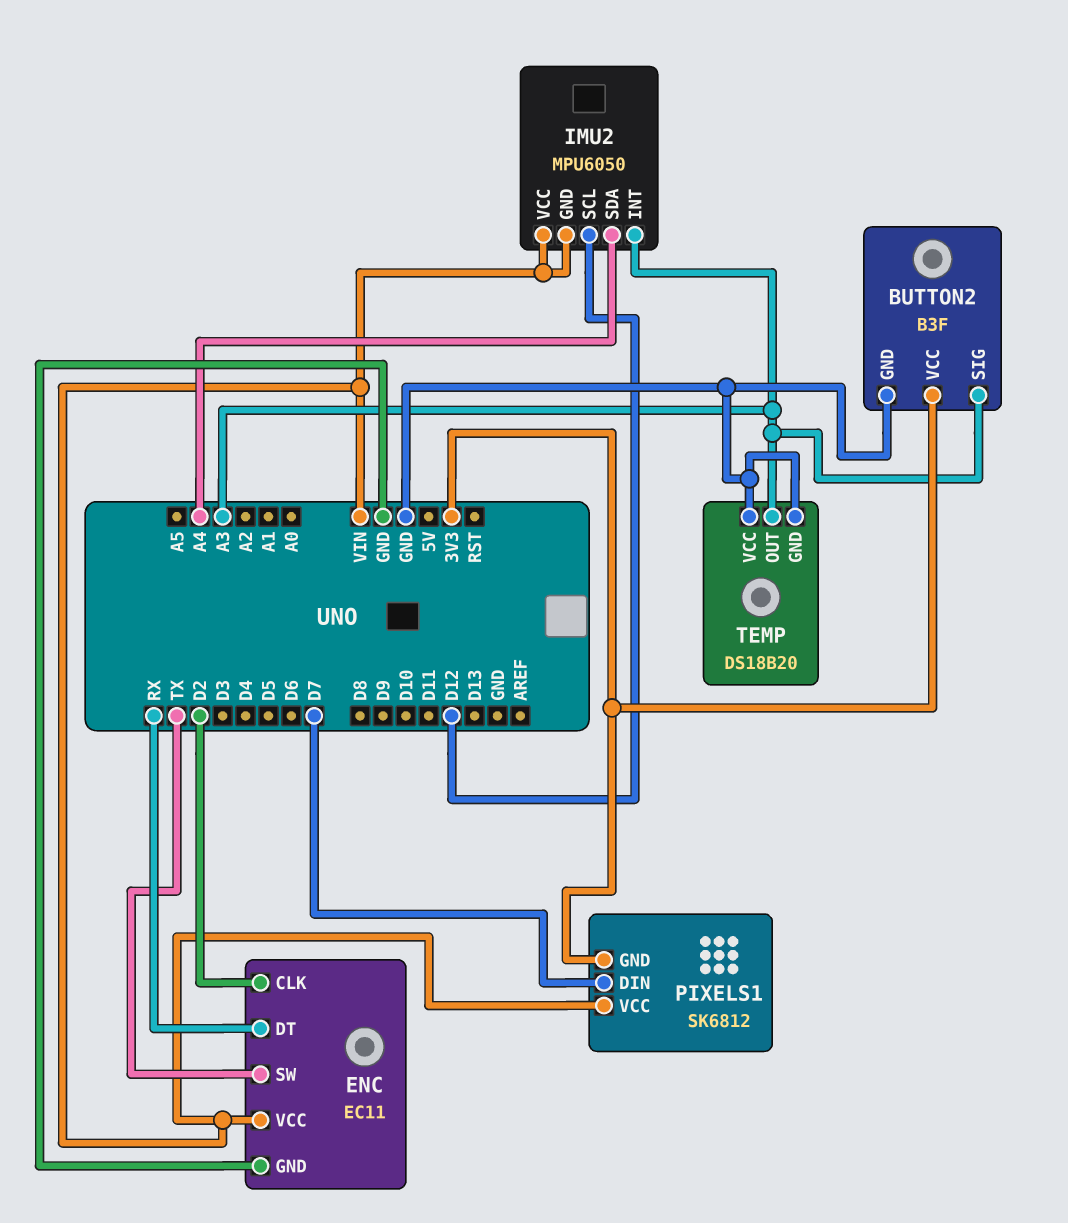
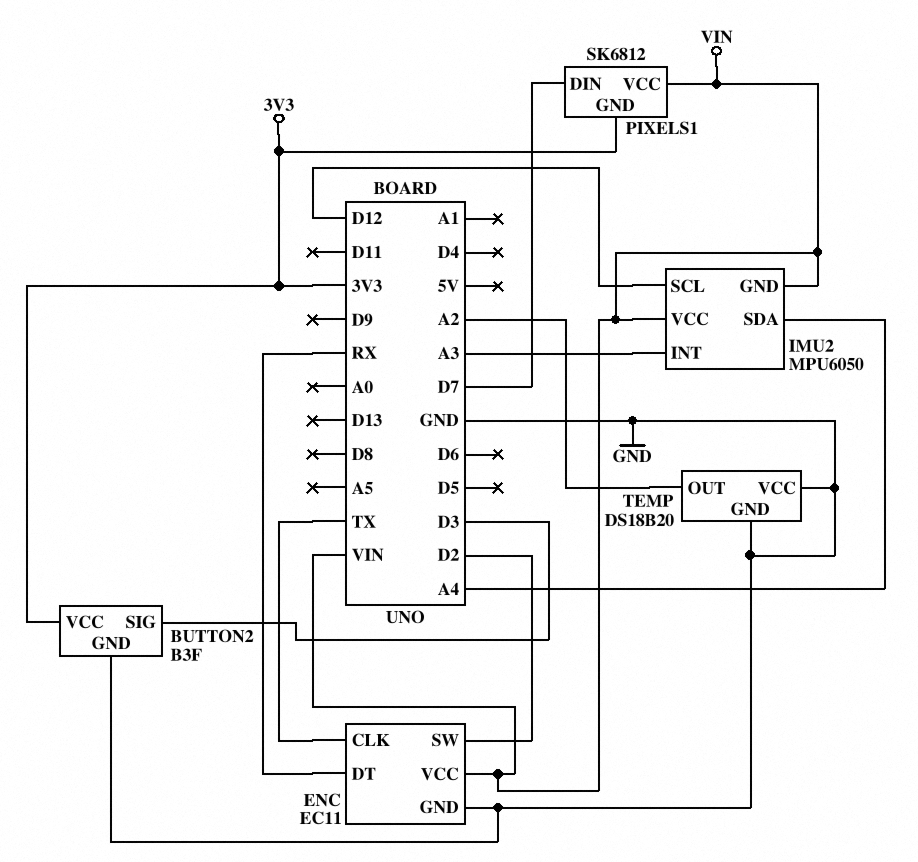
BUTTON2 pin SIG: A3 -> D3
ENC pin CLK: D2 -> TX
ENC pin SW: TX -> D2
TEMP pin OUT: A3 -> A2

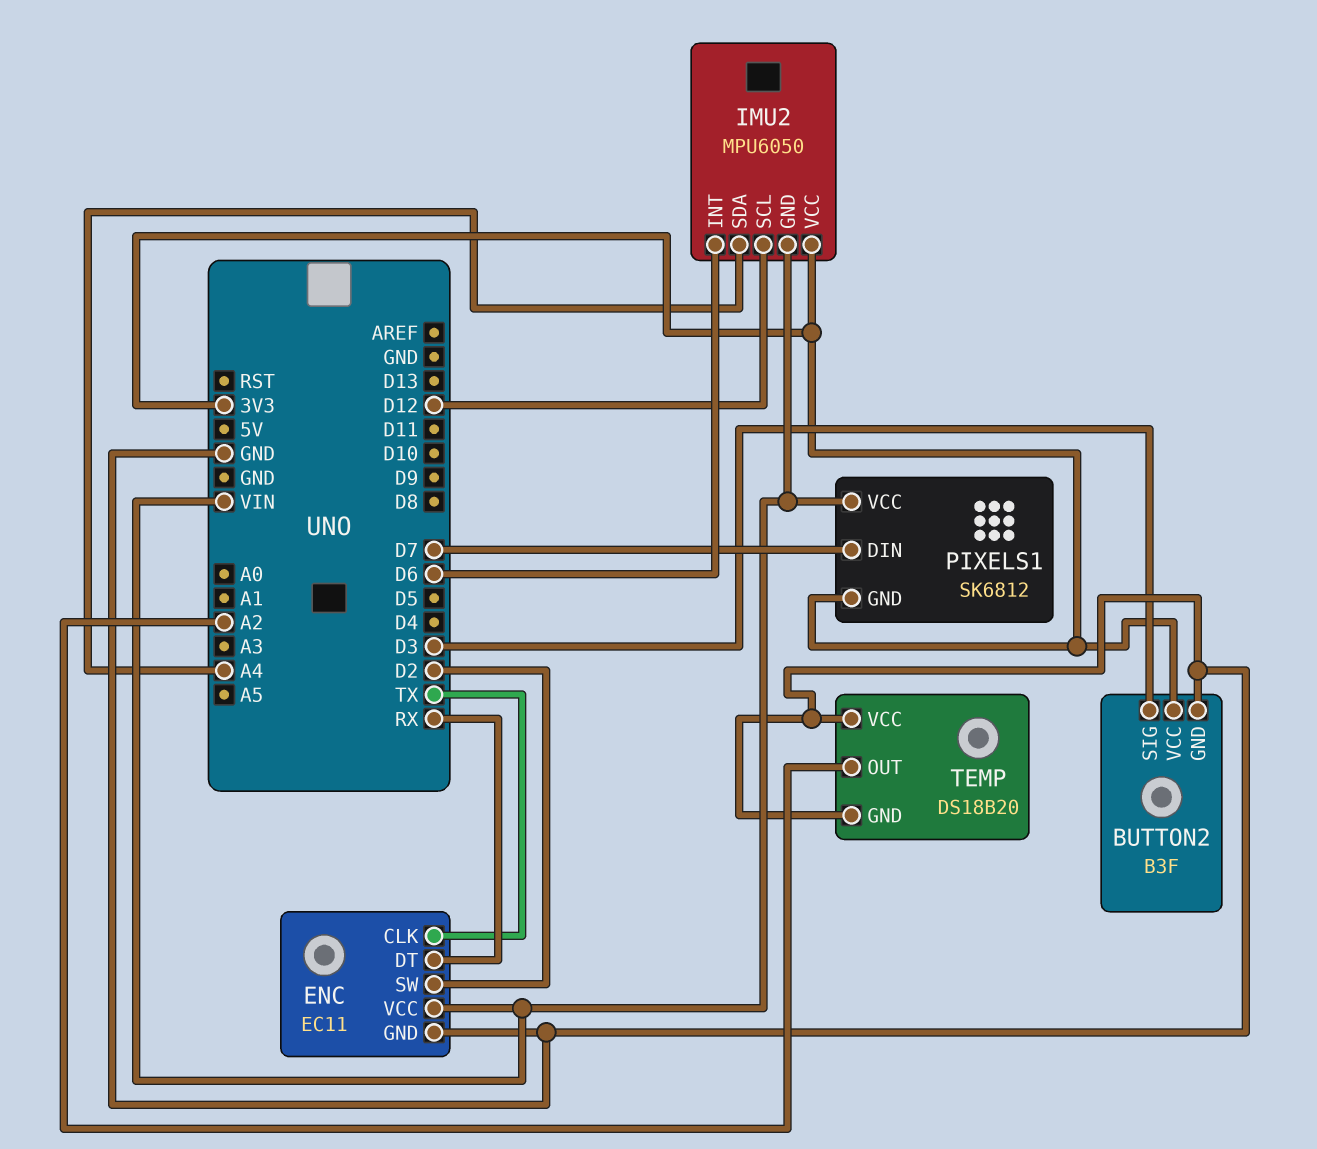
IMU2 pin INT: A3 -> D6
IMU2 pin VCC: VIN -> 3V3

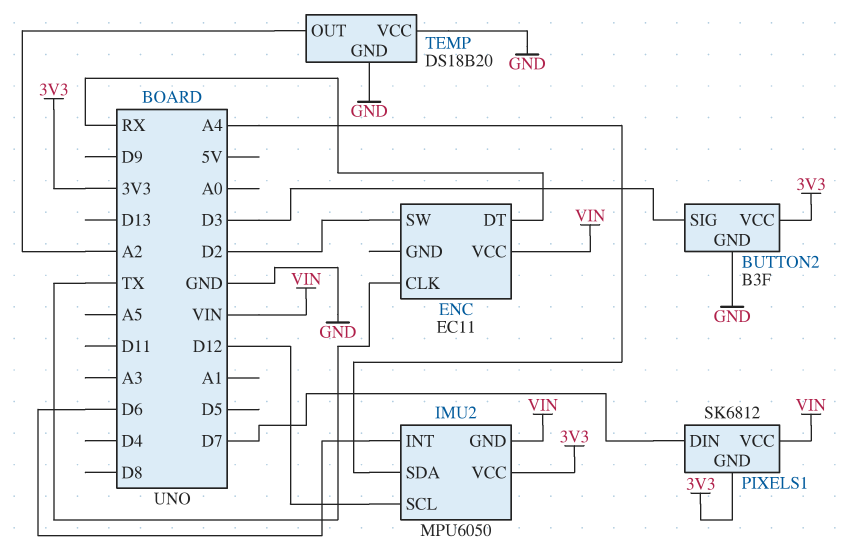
ENC pin GND: GND -> none

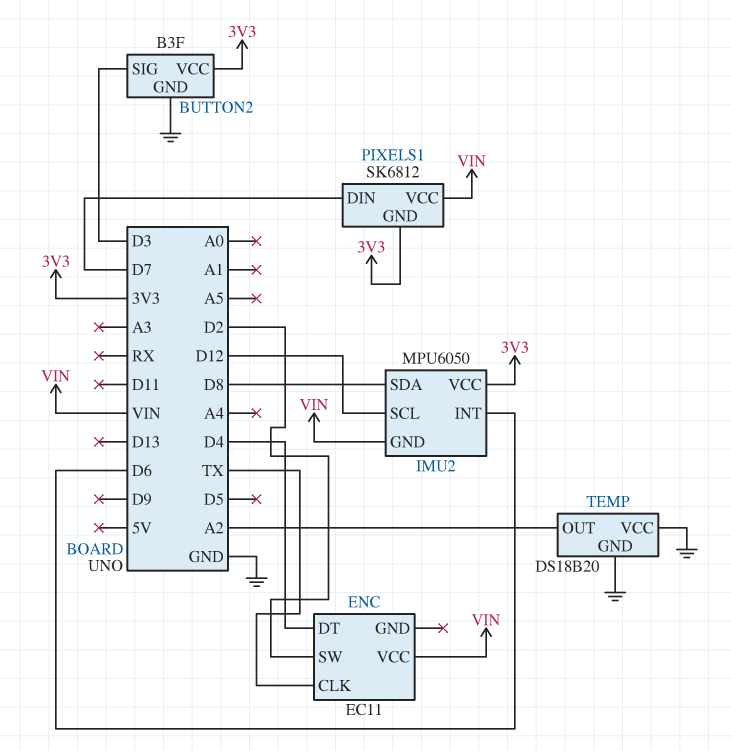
ENC pin DT: RX -> D4
IMU2 pin SDA: A4 -> D8

